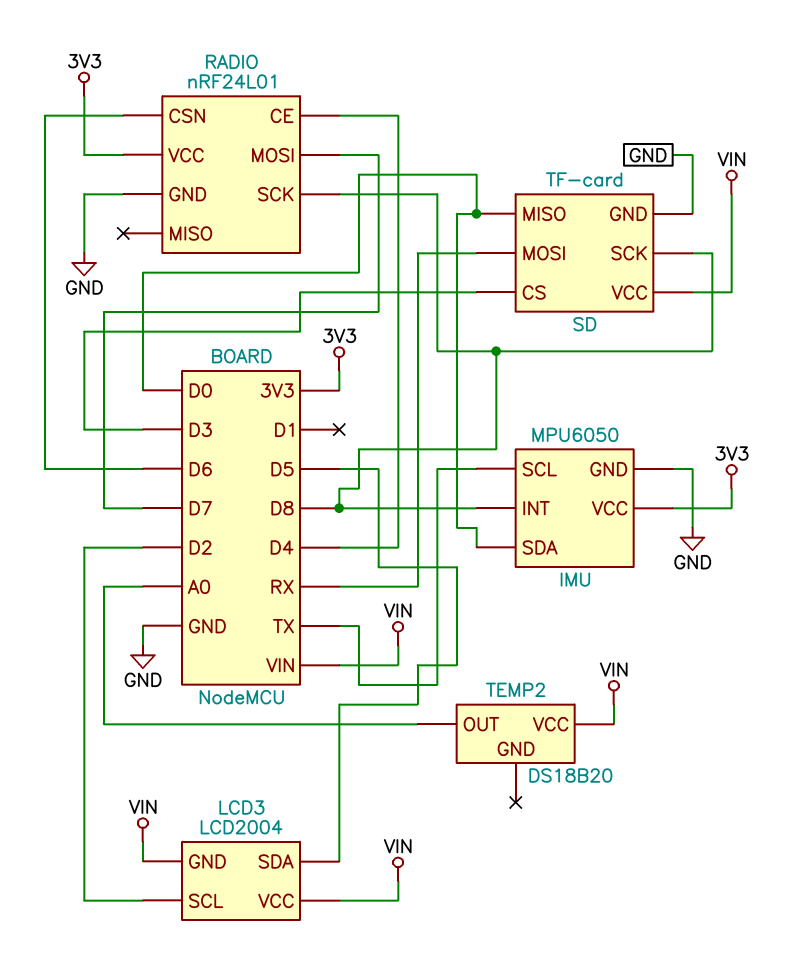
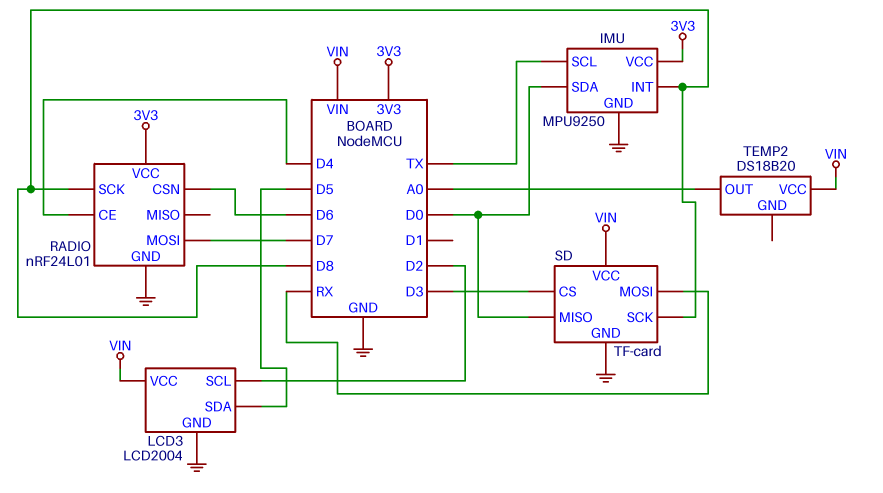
IMU: MPU6050 -> MPU9250
LCD3 pin GND: VIN -> GND

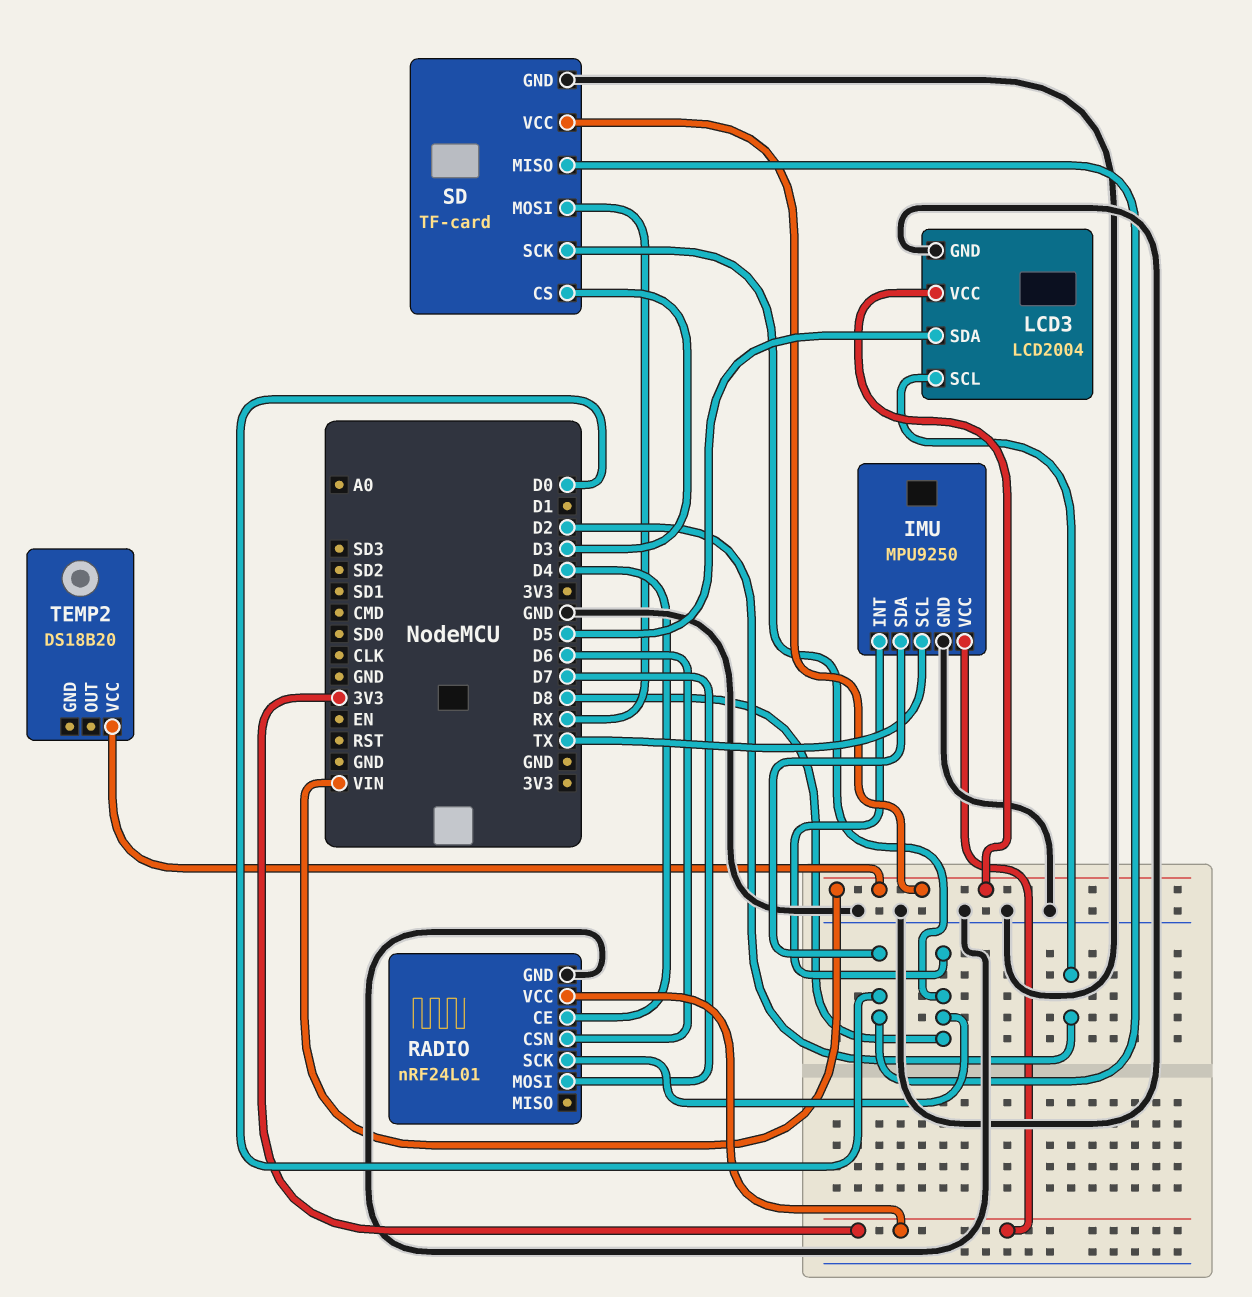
TEMP2 pin OUT: A0 -> none

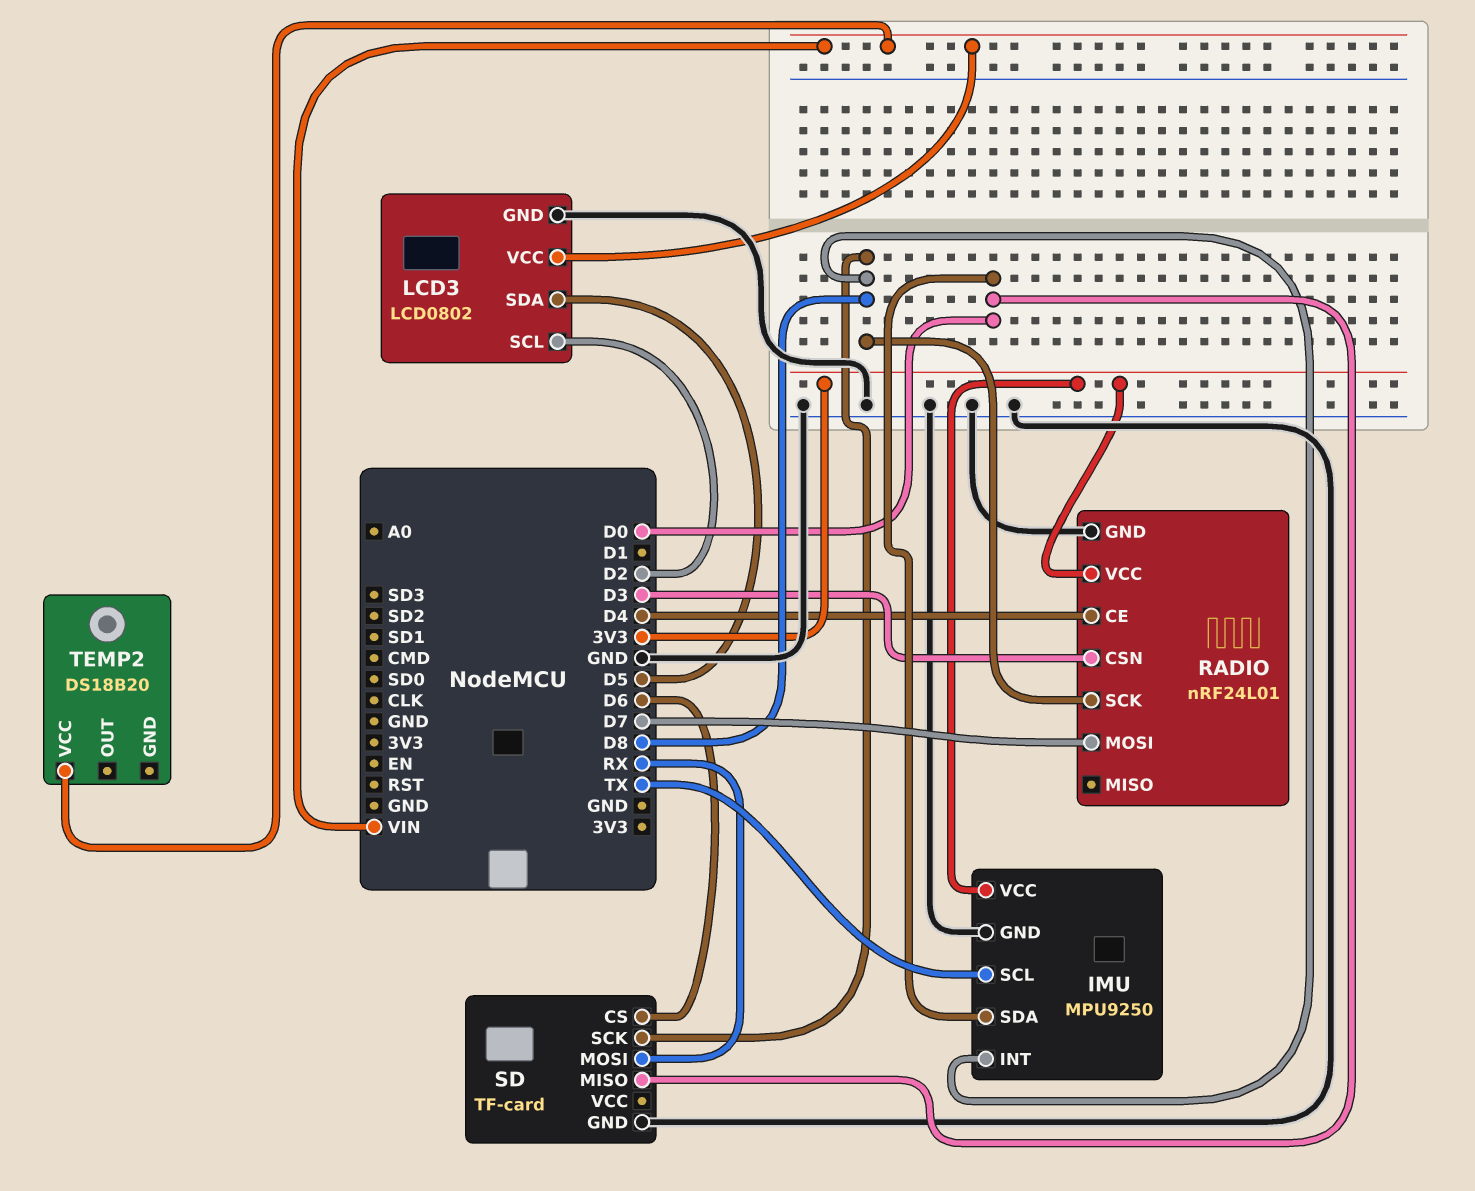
LCD3: LCD2004 -> LCD0802
RADIO pin CSN: D6 -> D3
SD pin CS: D3 -> D6
SD pin VCC: VIN -> none

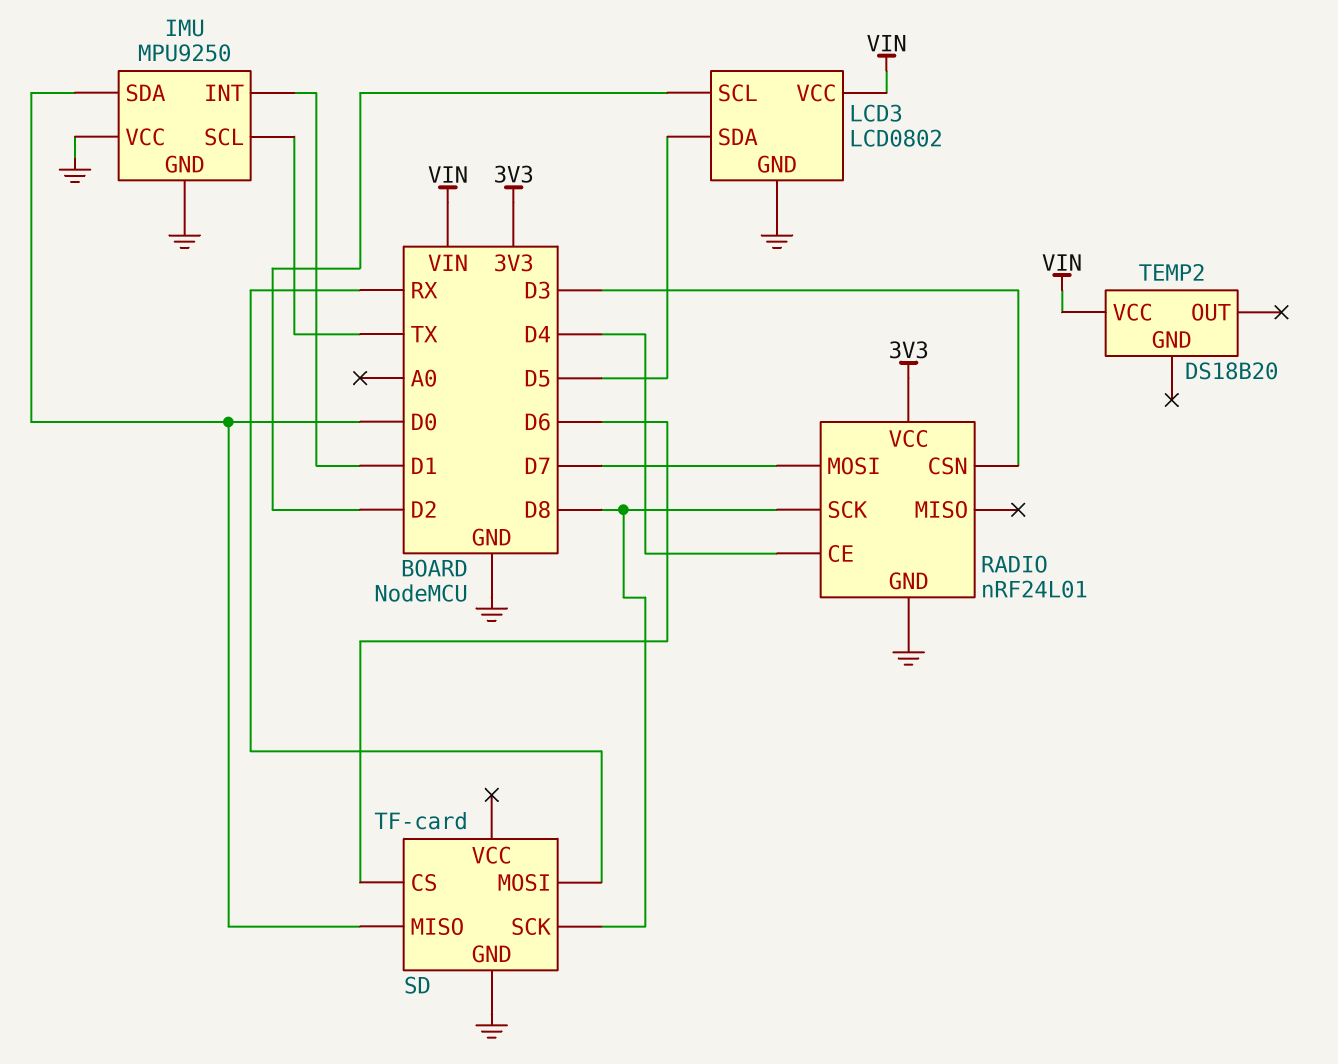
IMU pin INT: D8 -> D1
IMU pin VCC: 3V3 -> GND

